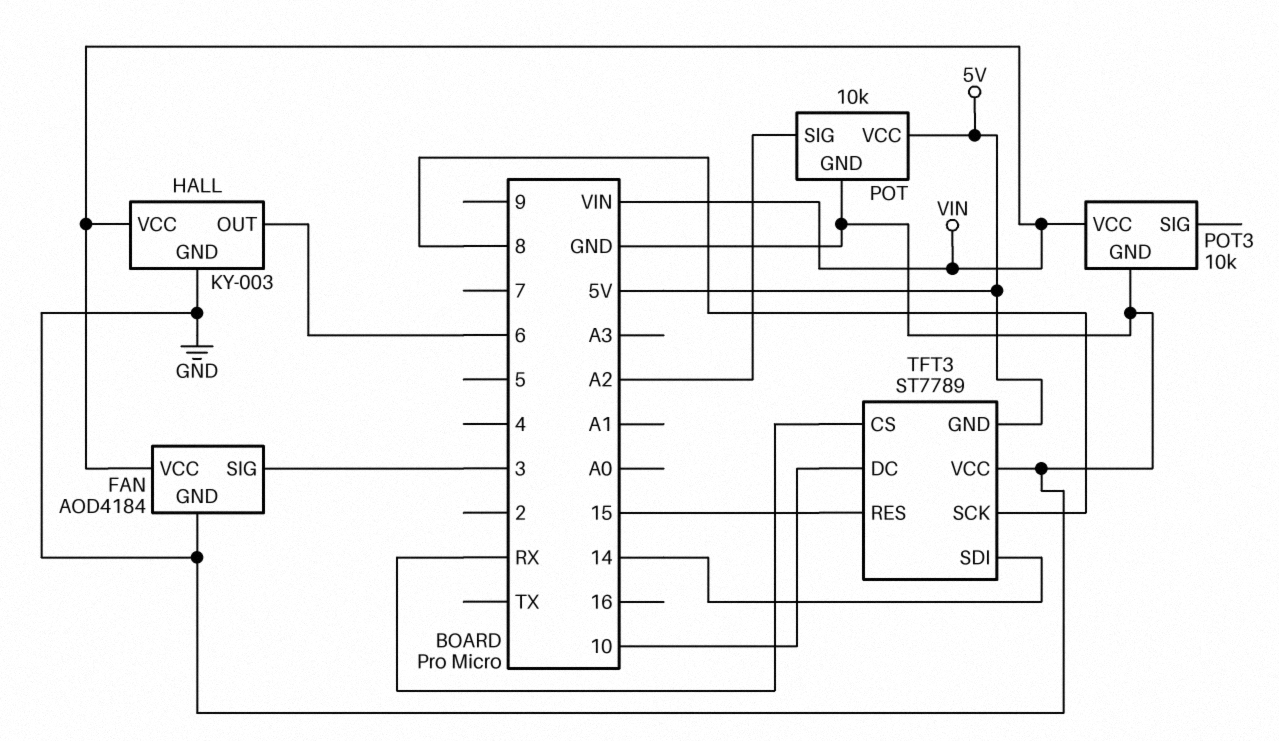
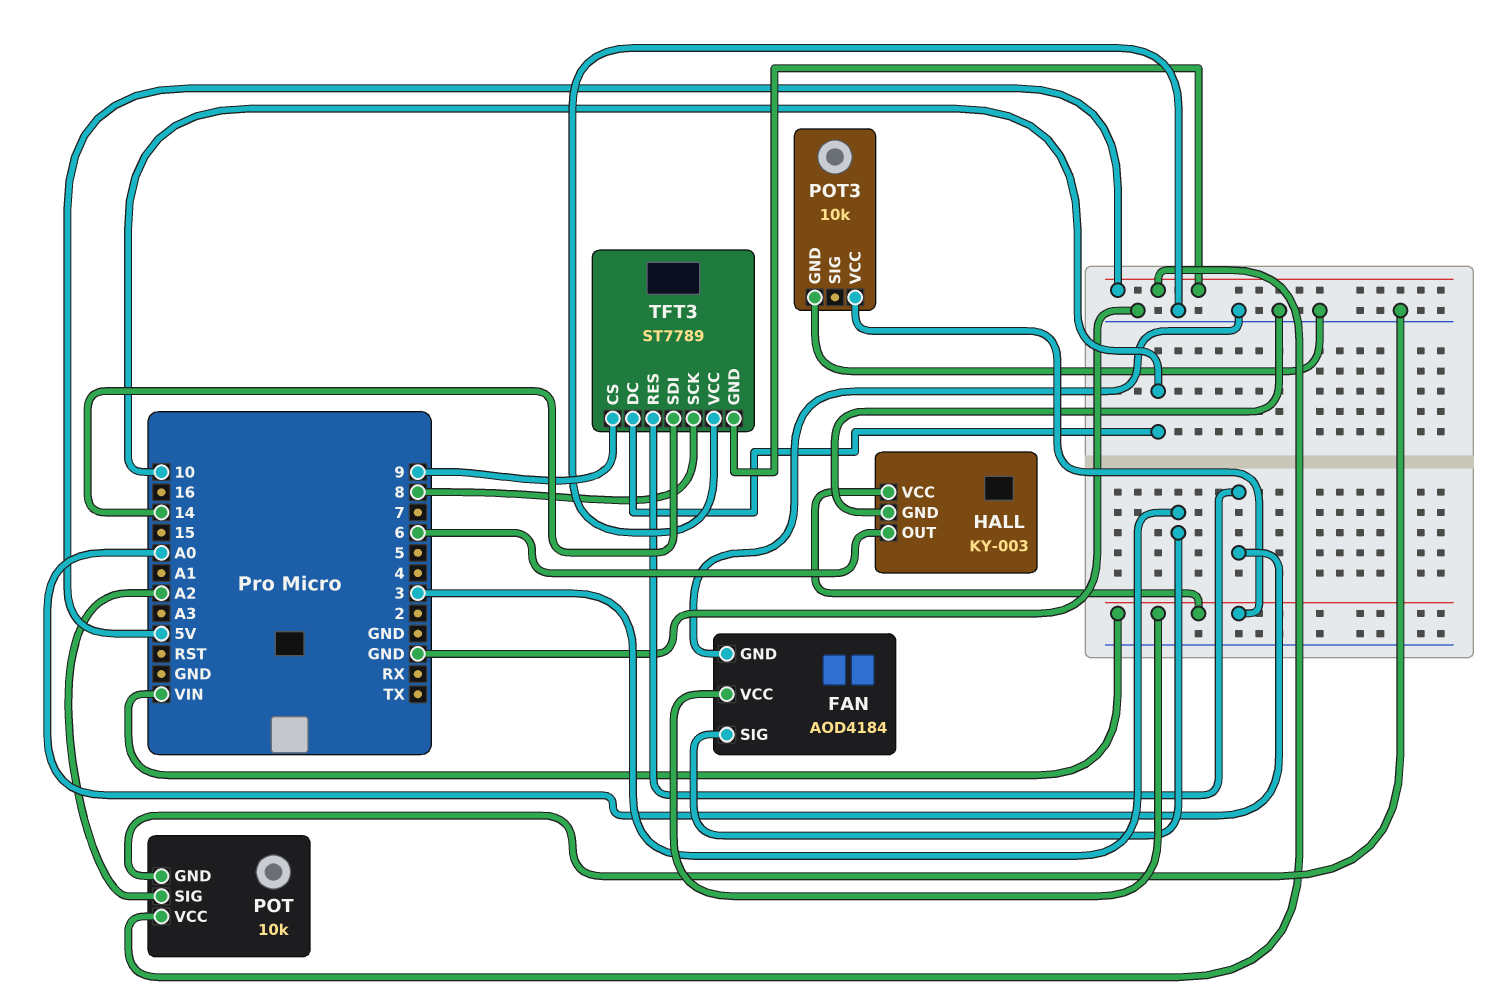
TFT3 pin CS: RX -> 9
TFT3 pin RES: 15 -> A0

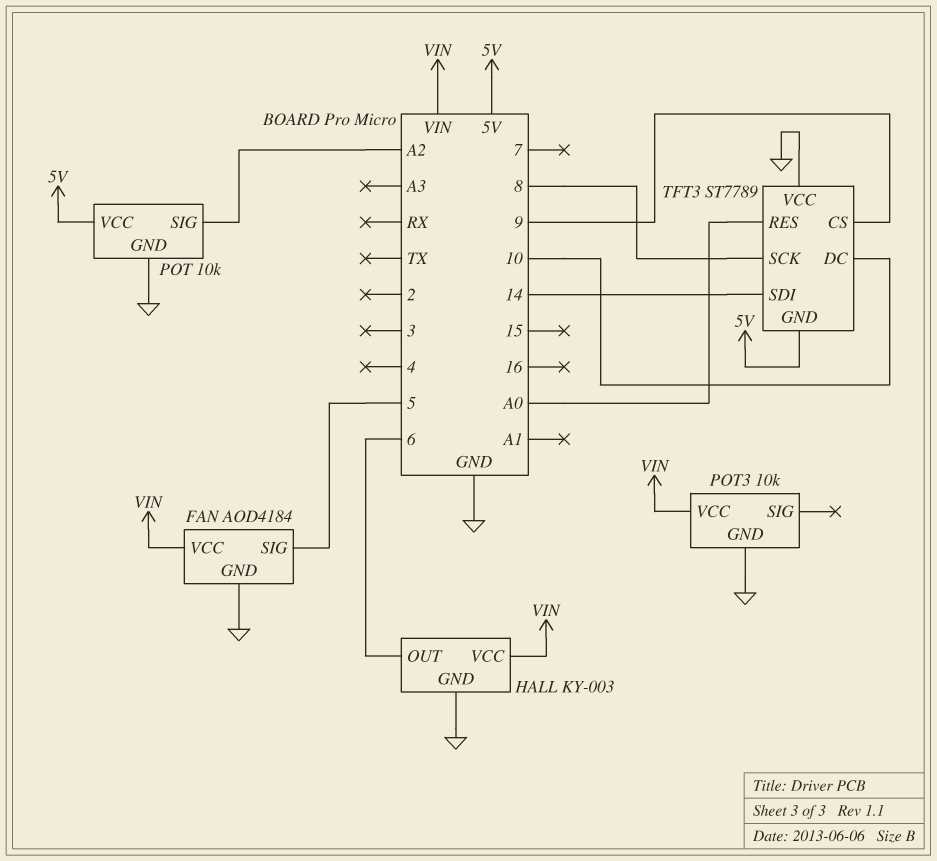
FAN pin SIG: 3 -> 5

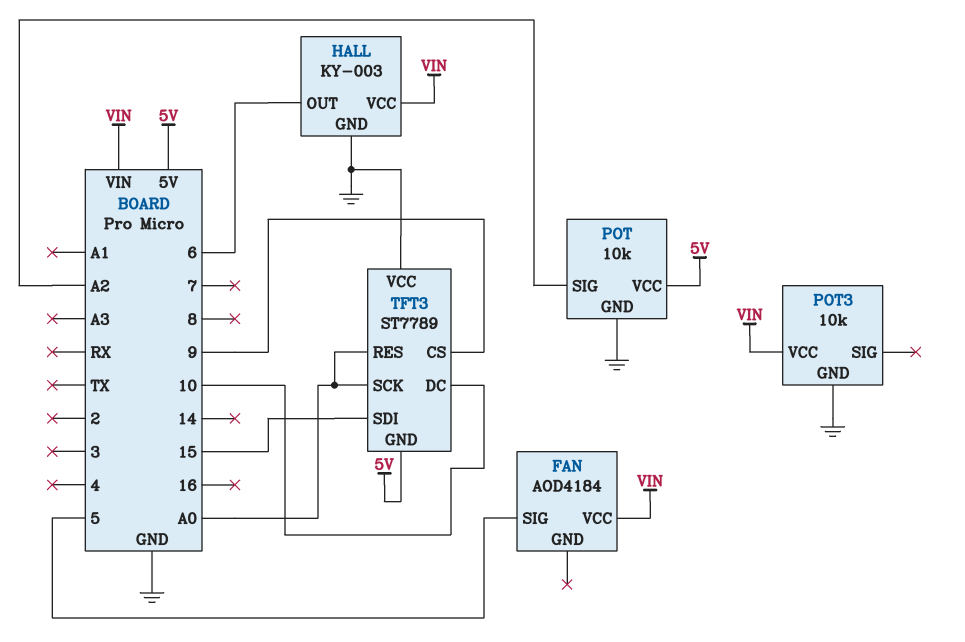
FAN pin GND: GND -> none
TFT3 pin SCK: 8 -> A0
TFT3 pin SDI: 14 -> 15

